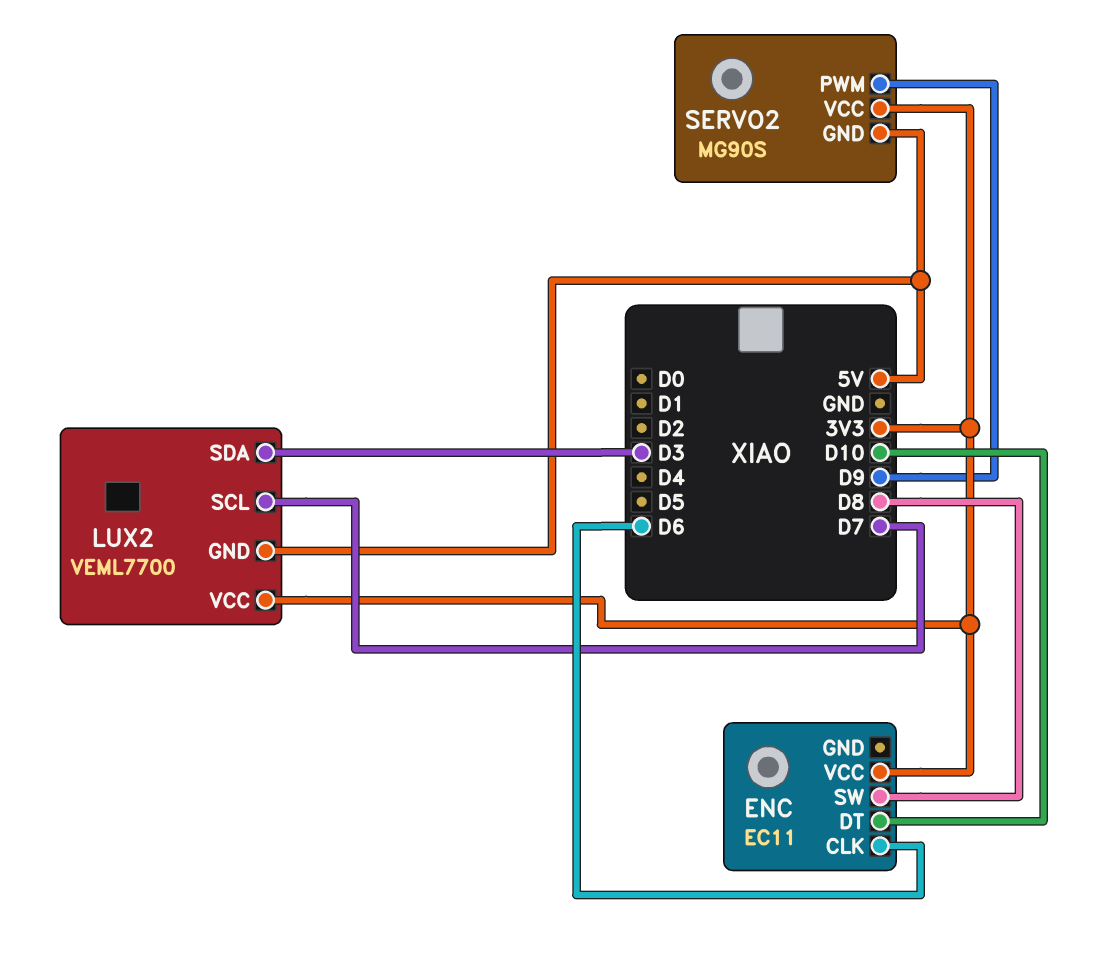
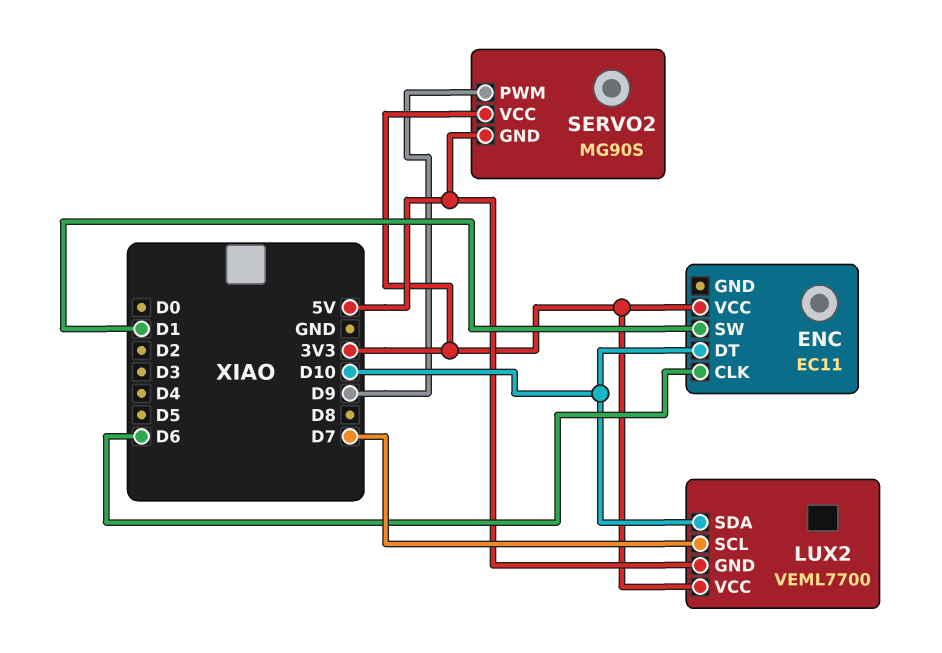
ENC pin SW: D8 -> D1
LUX2 pin SDA: D3 -> D10

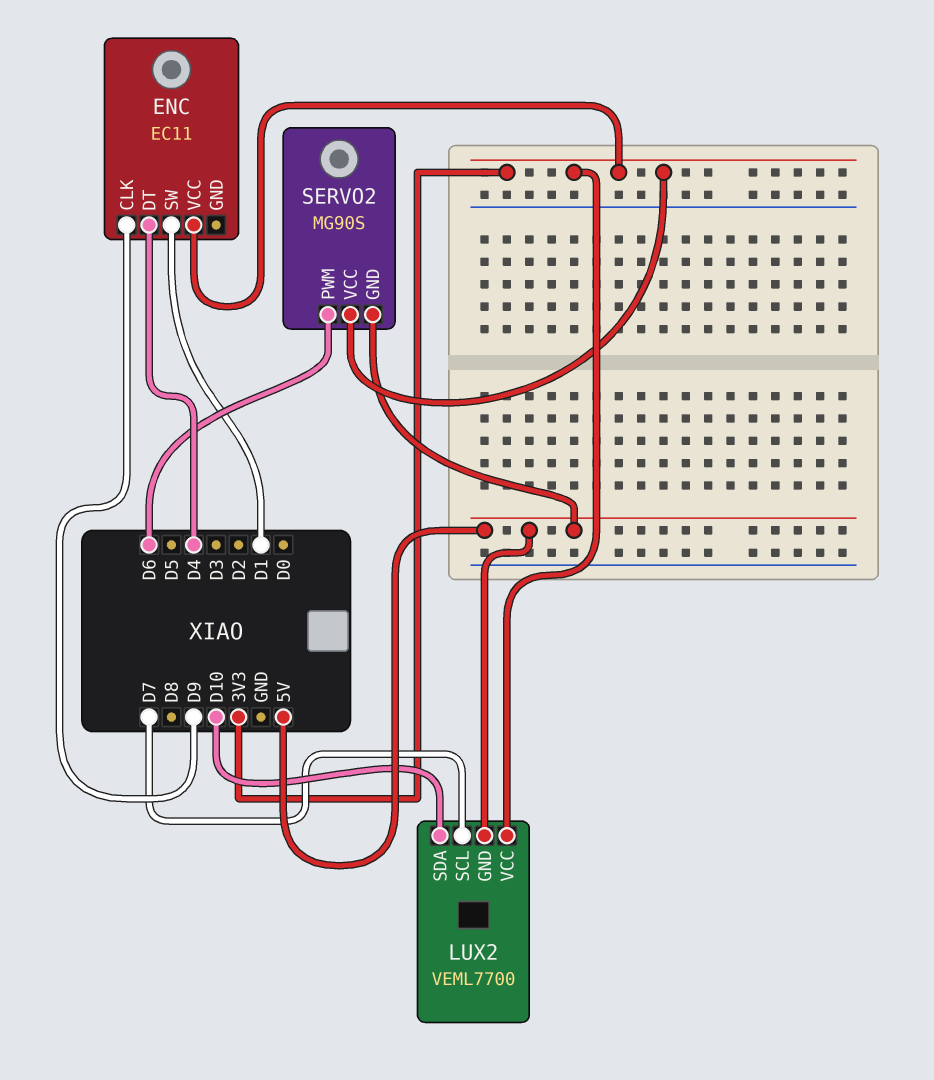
ENC pin CLK: D6 -> D9
ENC pin DT: D10 -> D4
SERVO2 pin PWM: D9 -> D6

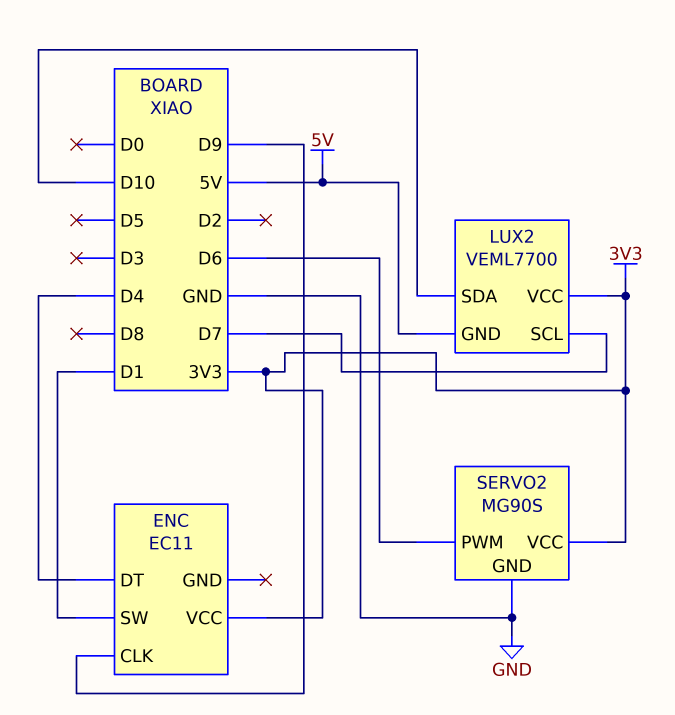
SERVO2 pin GND: 5V -> GND

